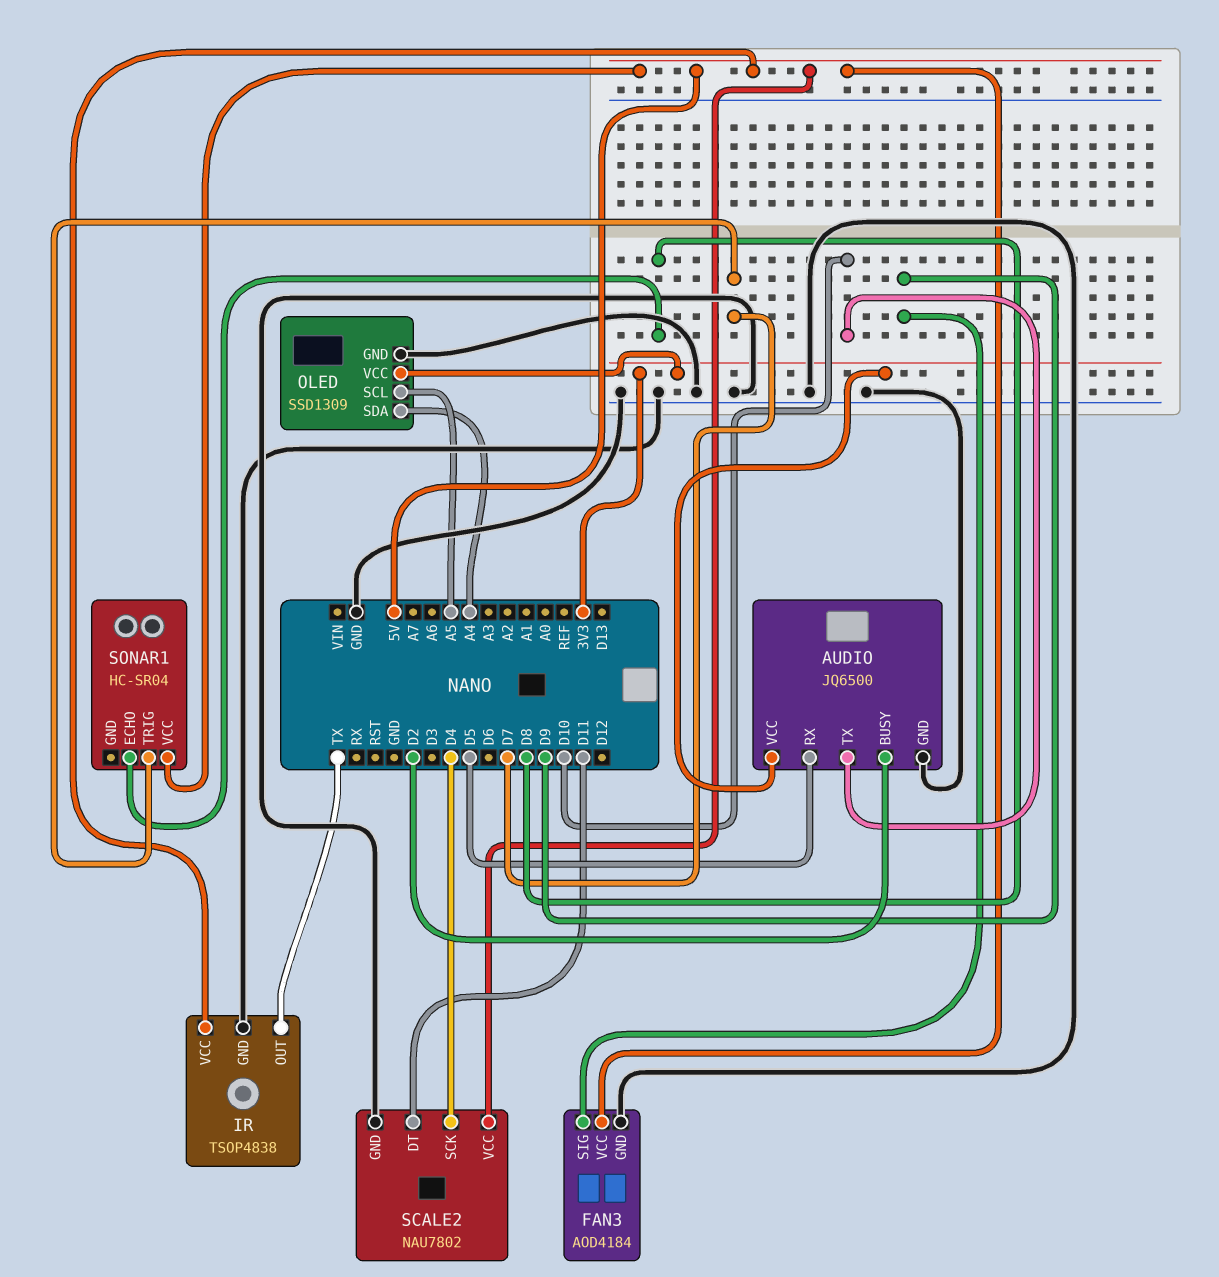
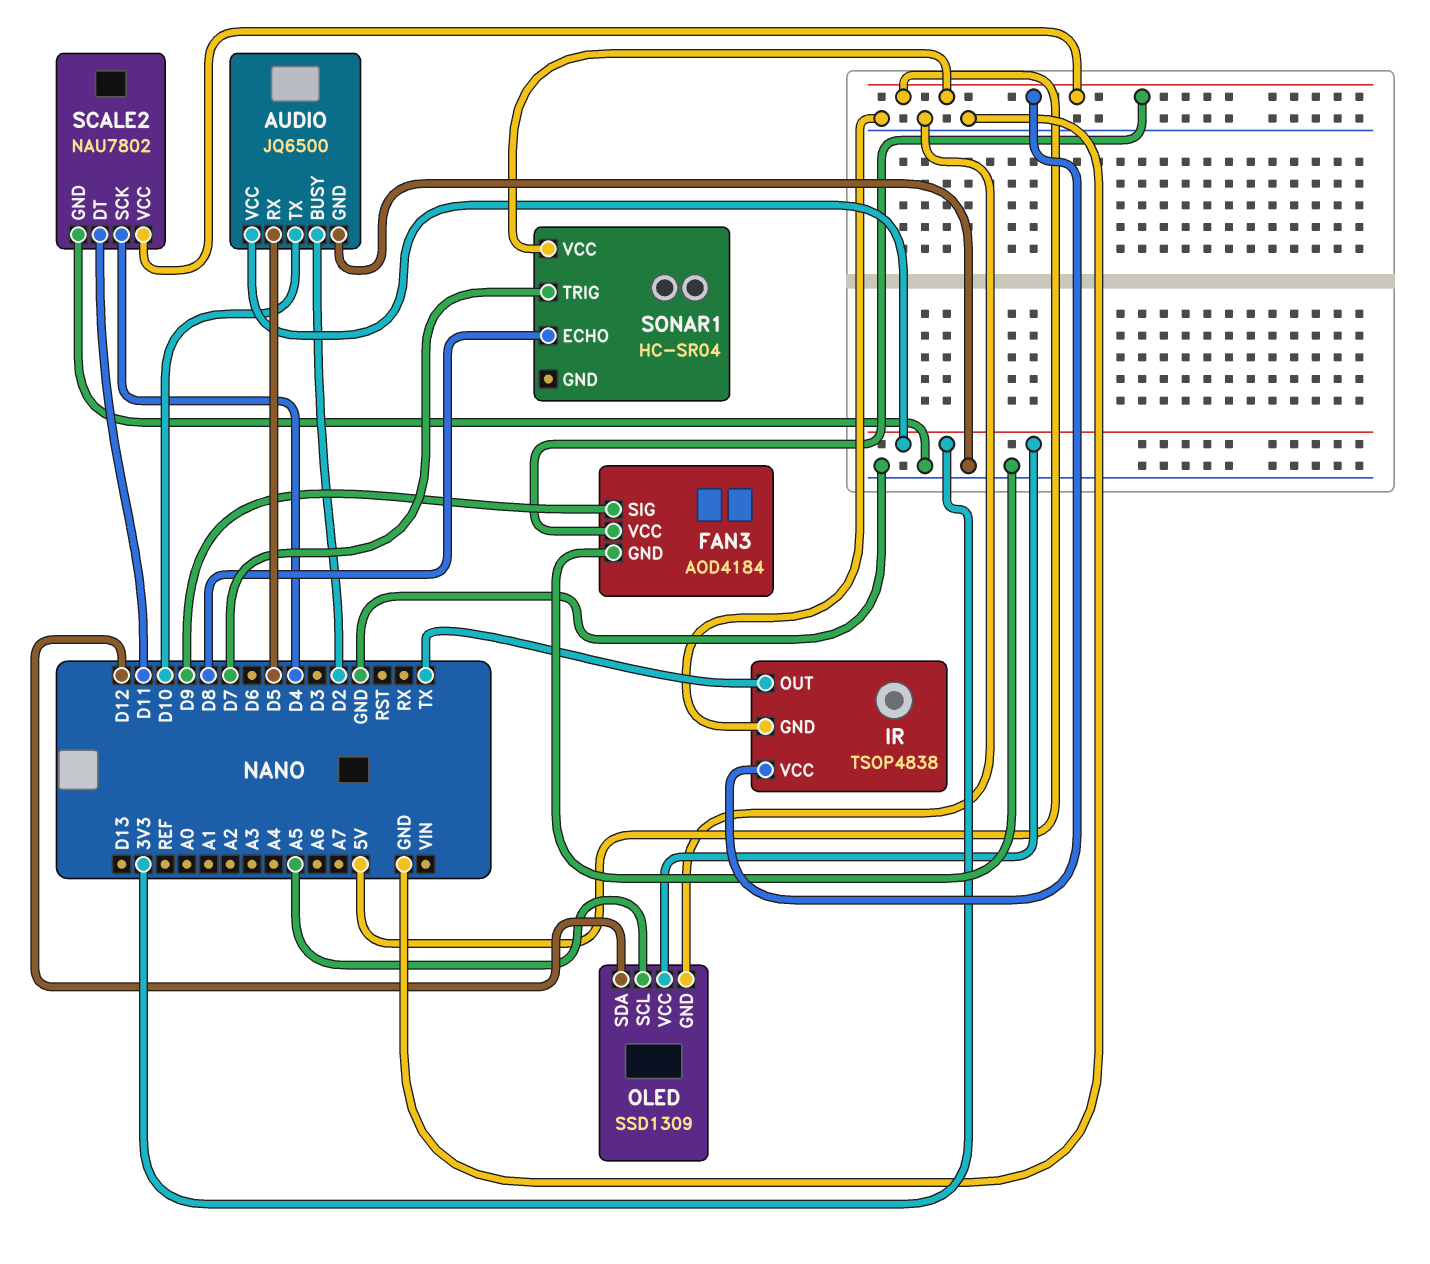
OLED pin SDA: A4 -> D12

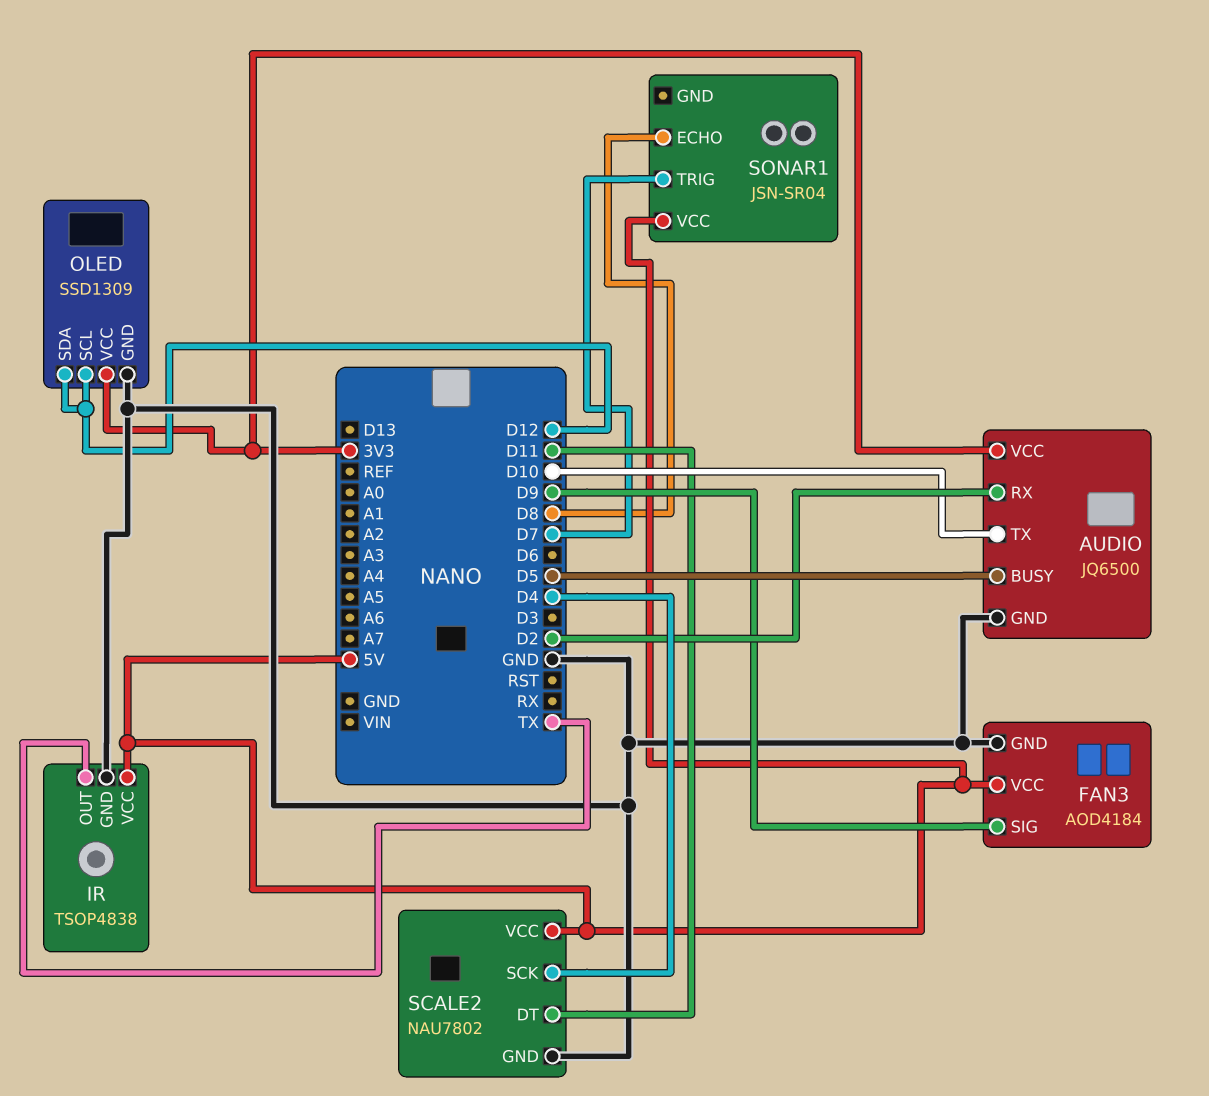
AUDIO pin BUSY: D2 -> D5
AUDIO pin RX: D5 -> D2
OLED pin SCL: A5 -> D12
SONAR1: HC-SR04 -> JSN-SR04

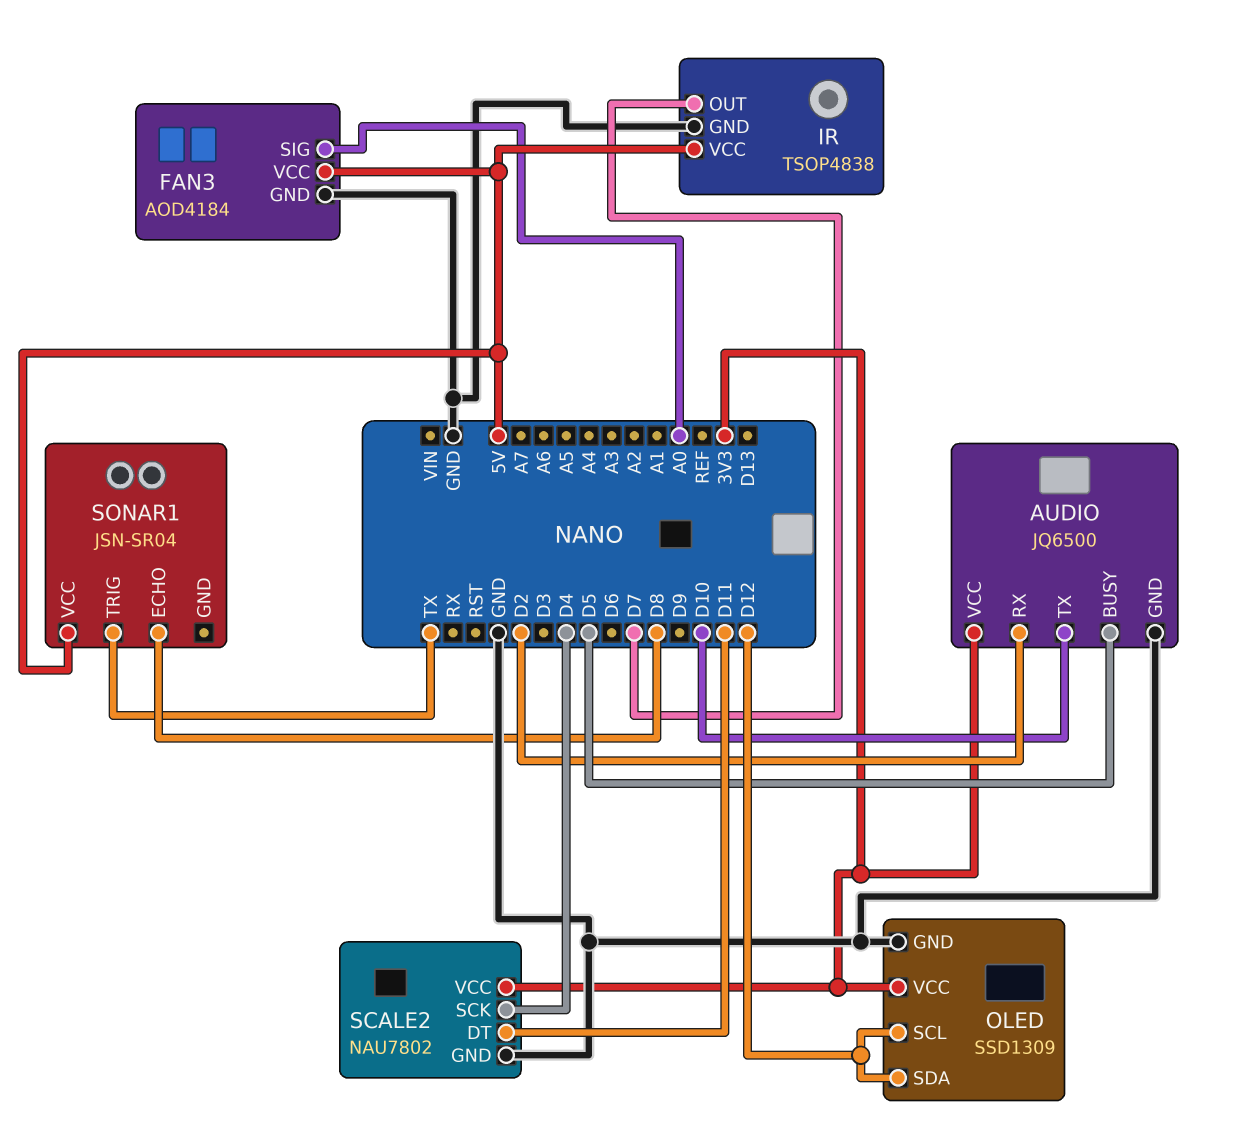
FAN3 pin SIG: D9 -> A0
IR pin OUT: TX -> D7
SCALE2 pin VCC: 5V -> 3V3
SONAR1 pin TRIG: D7 -> TX

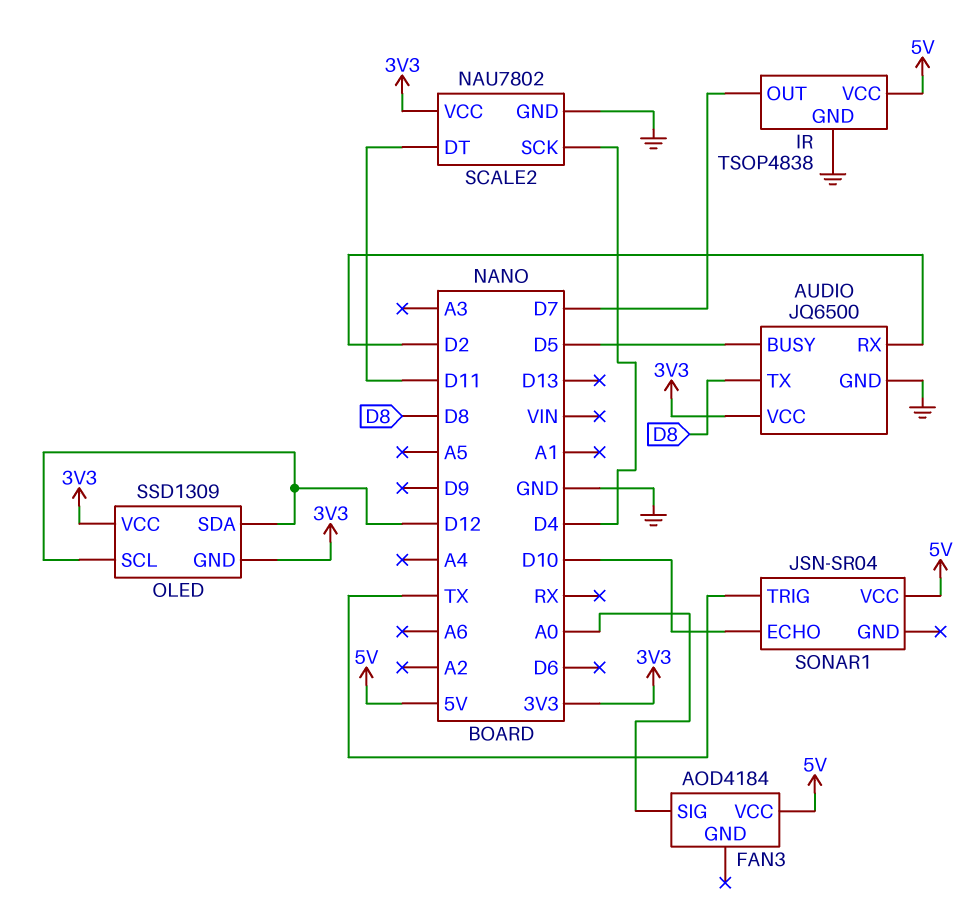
AUDIO pin TX: D10 -> D8
FAN3 pin GND: GND -> none
OLED pin GND: GND -> 3V3
SONAR1 pin ECHO: D8 -> D10

